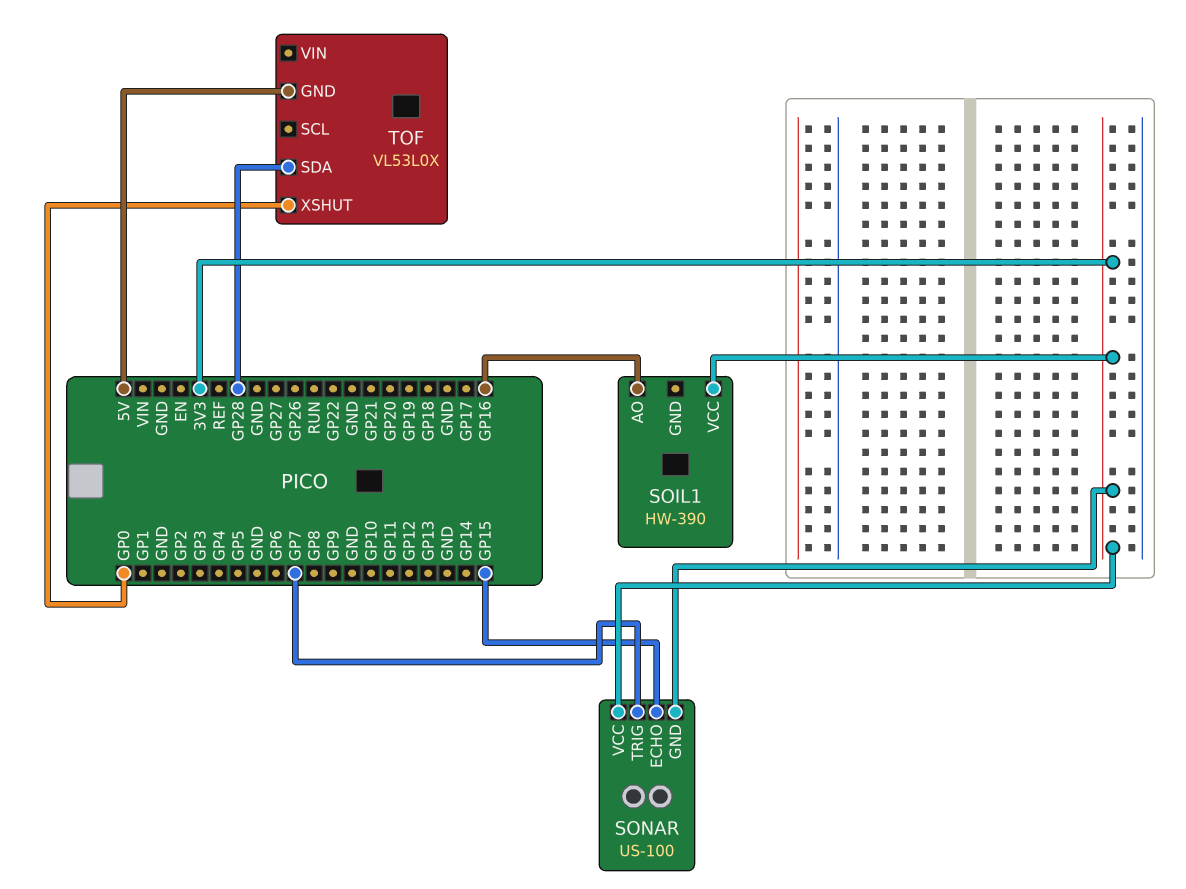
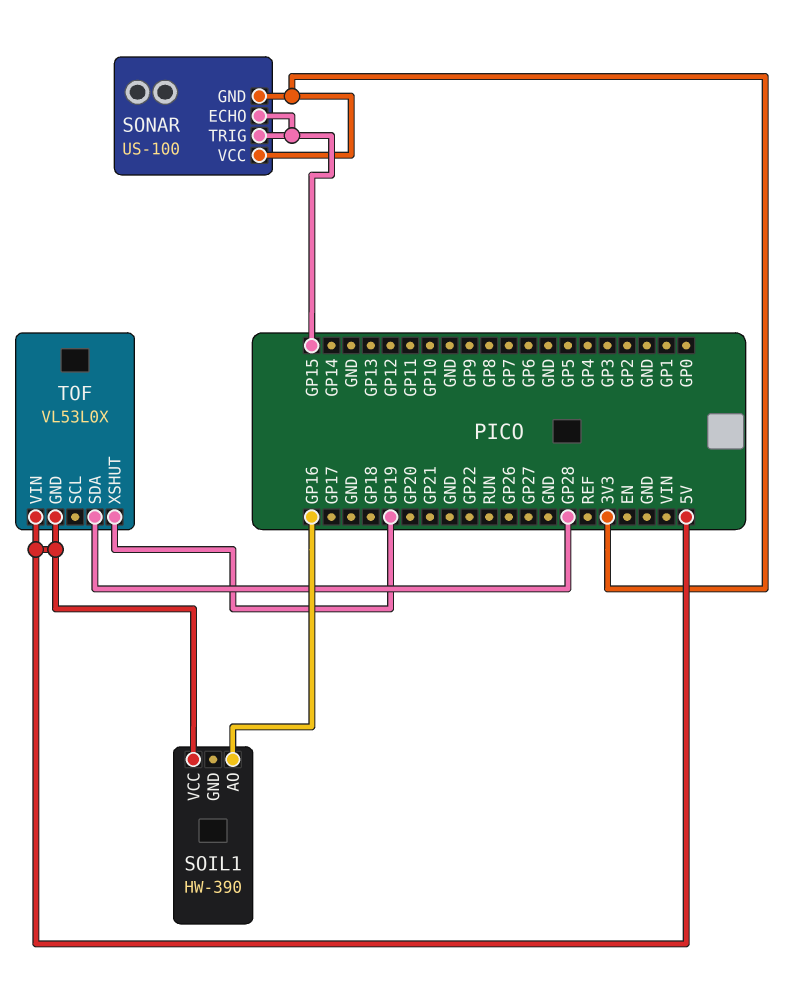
SOIL1 pin VCC: 3V3 -> 5V
SONAR pin TRIG: GP7 -> GP15
TOF pin VIN: none -> 5V
TOF pin XSHUT: GP0 -> GP19

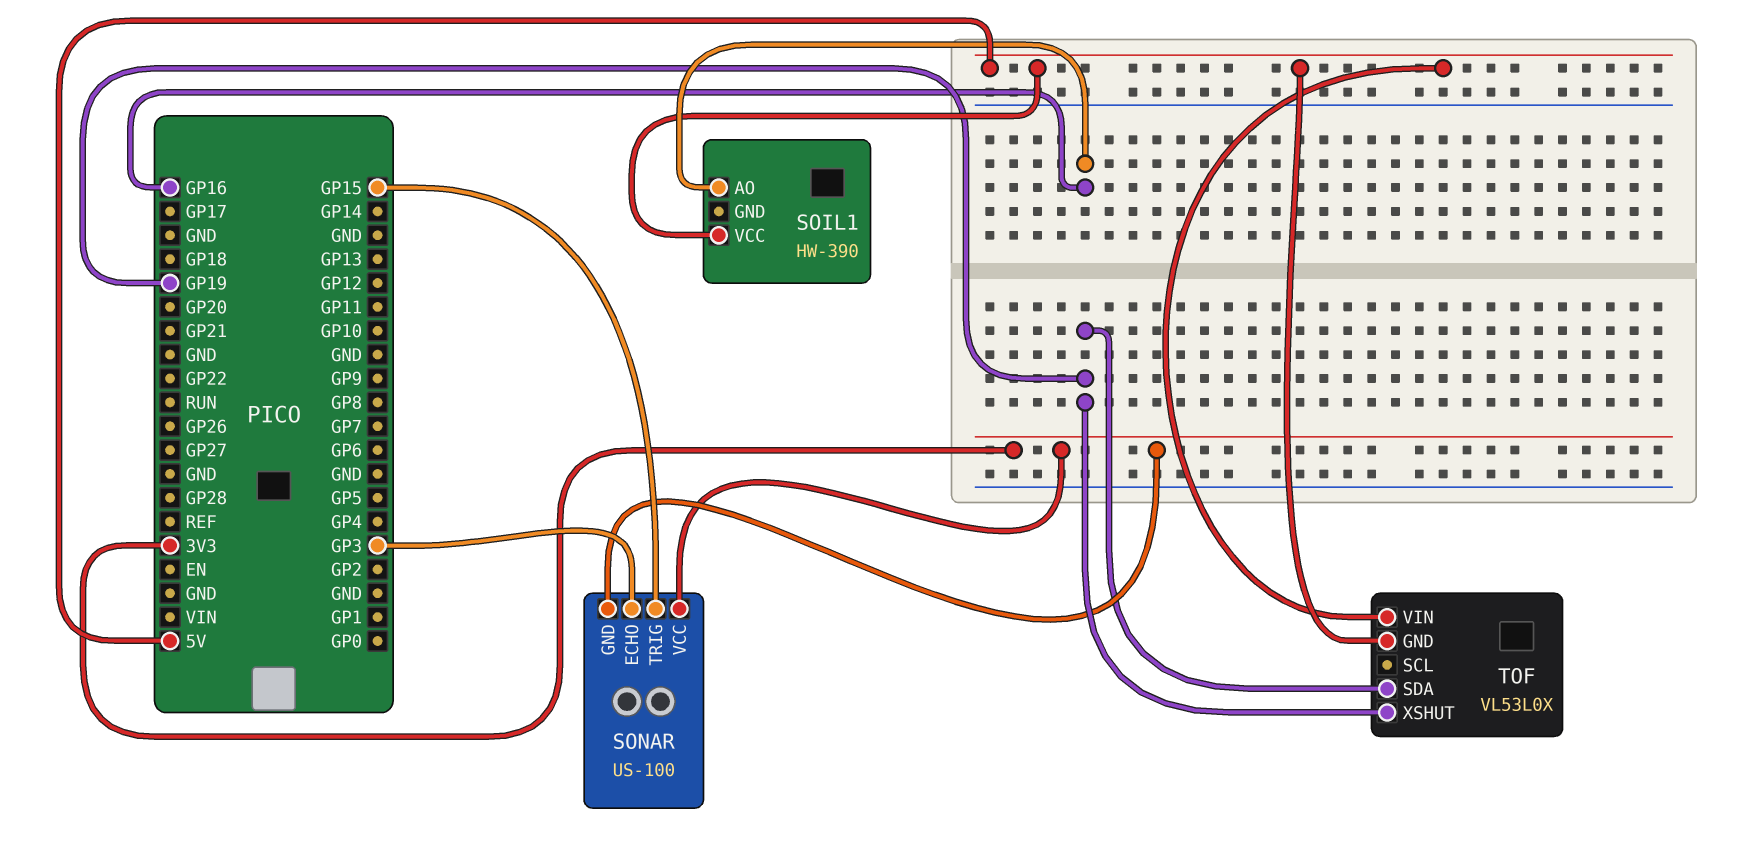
SONAR pin ECHO: GP15 -> GP3
TOF pin SDA: GP28 -> GP19

